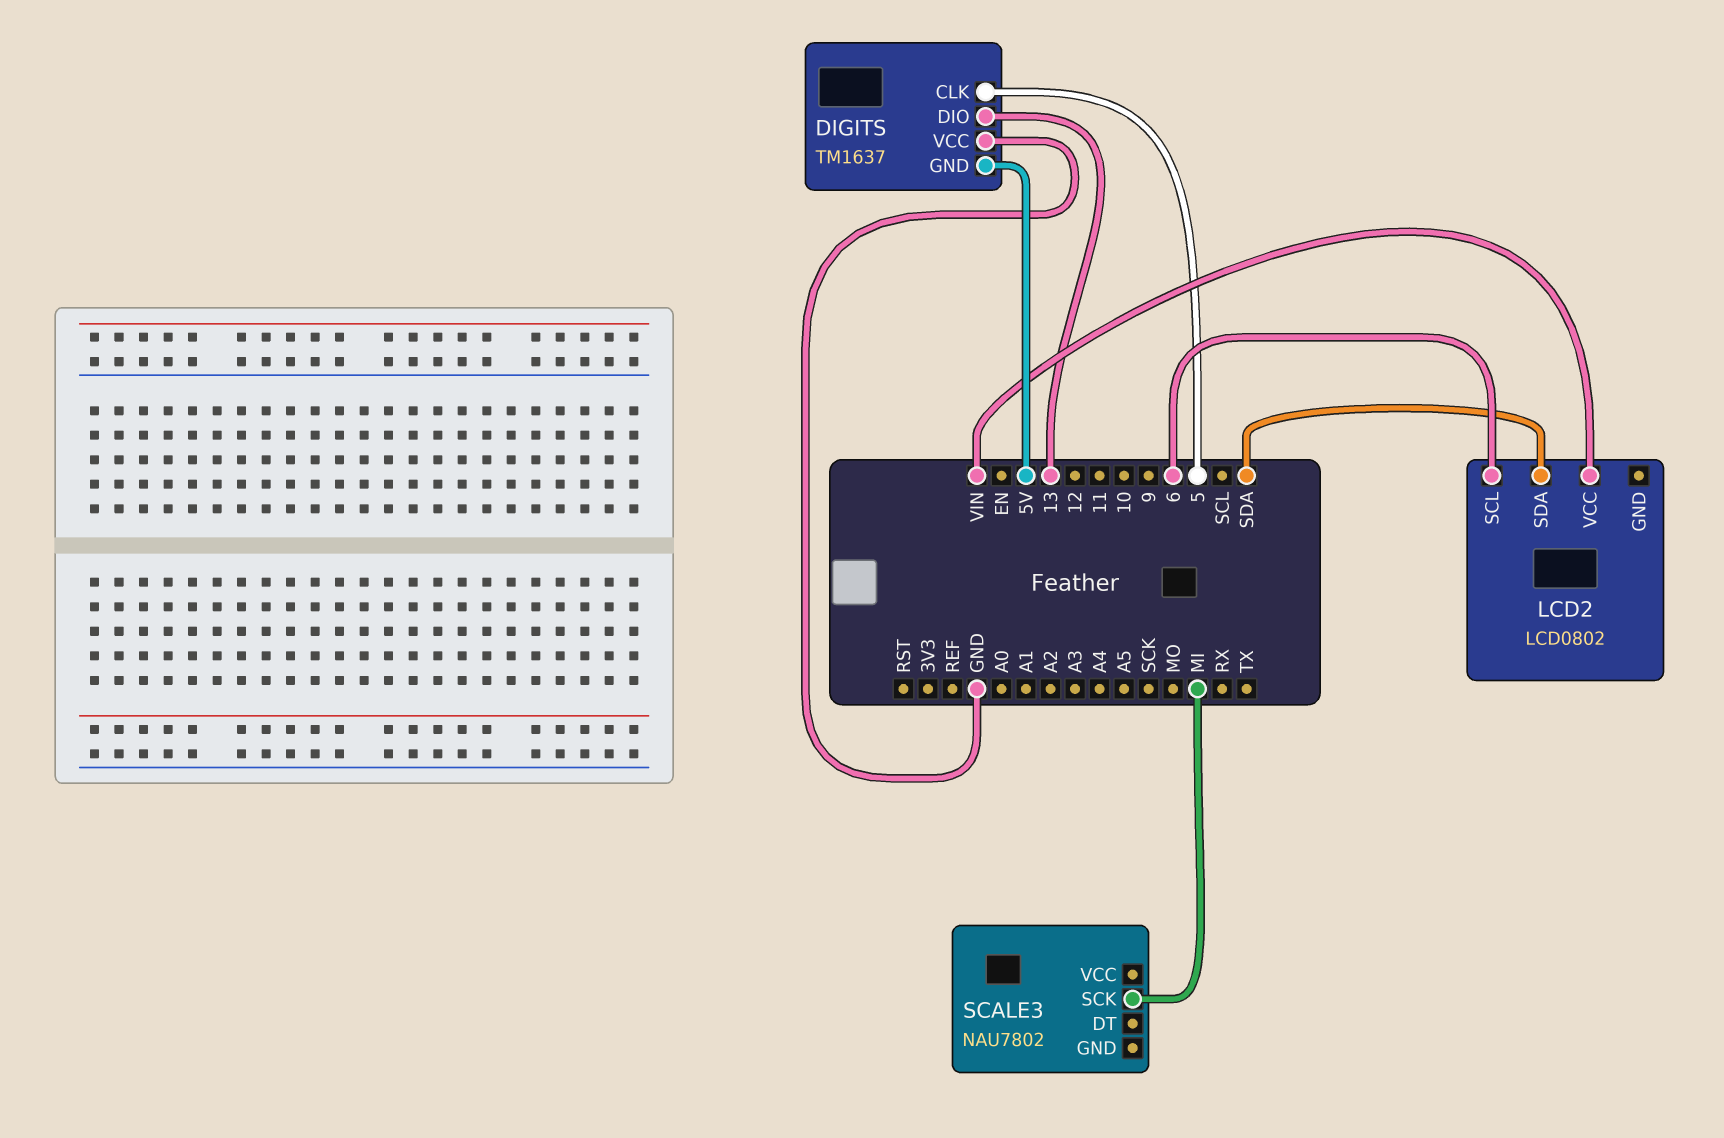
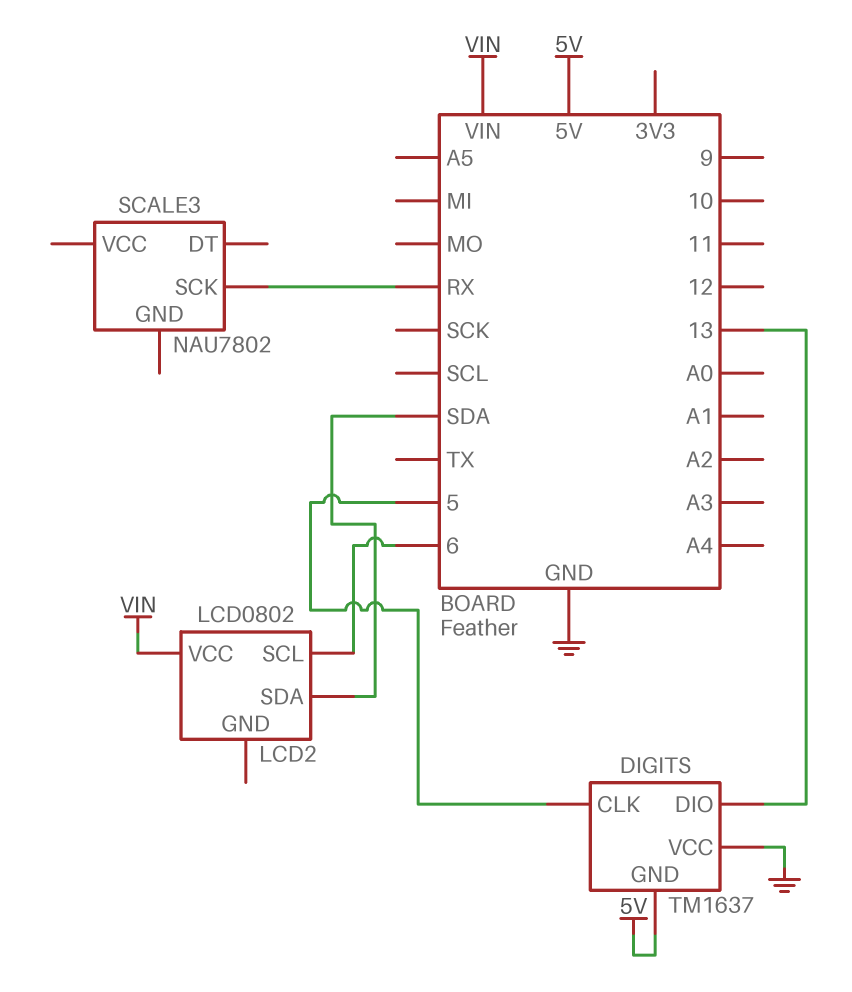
SCALE3 pin SCK: MI -> RX

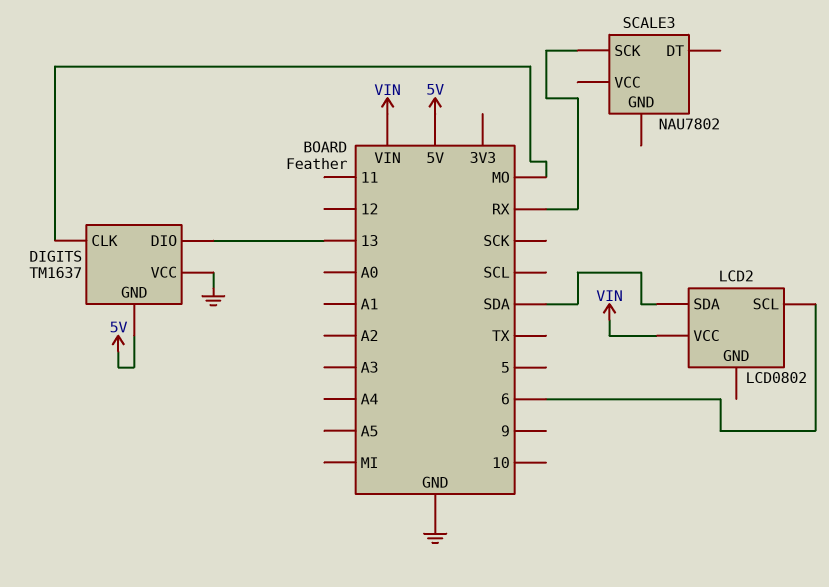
DIGITS pin CLK: 5 -> MO

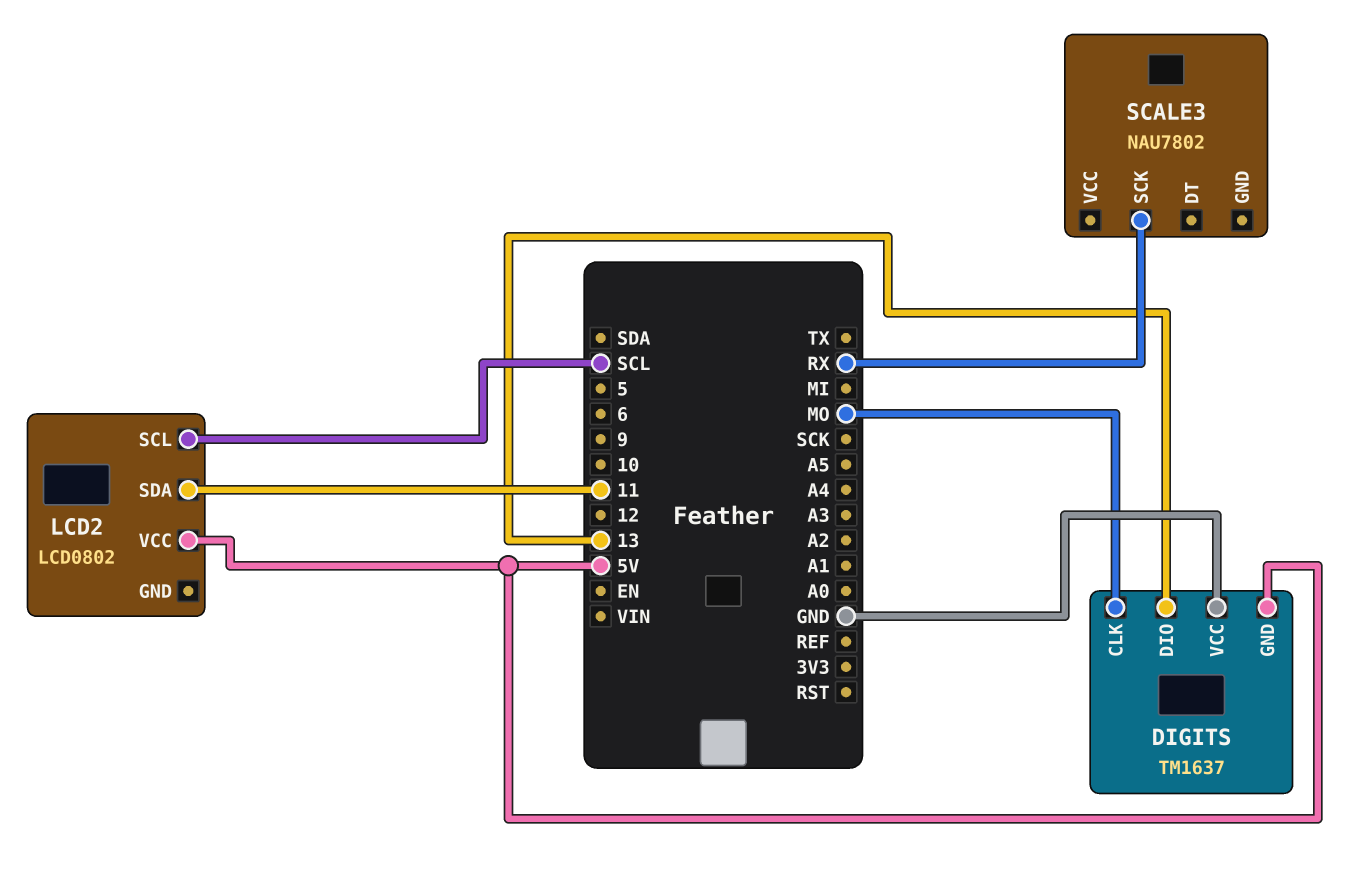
LCD2 pin SCL: 6 -> SCL
LCD2 pin SDA: SDA -> 11
LCD2 pin VCC: VIN -> 5V

